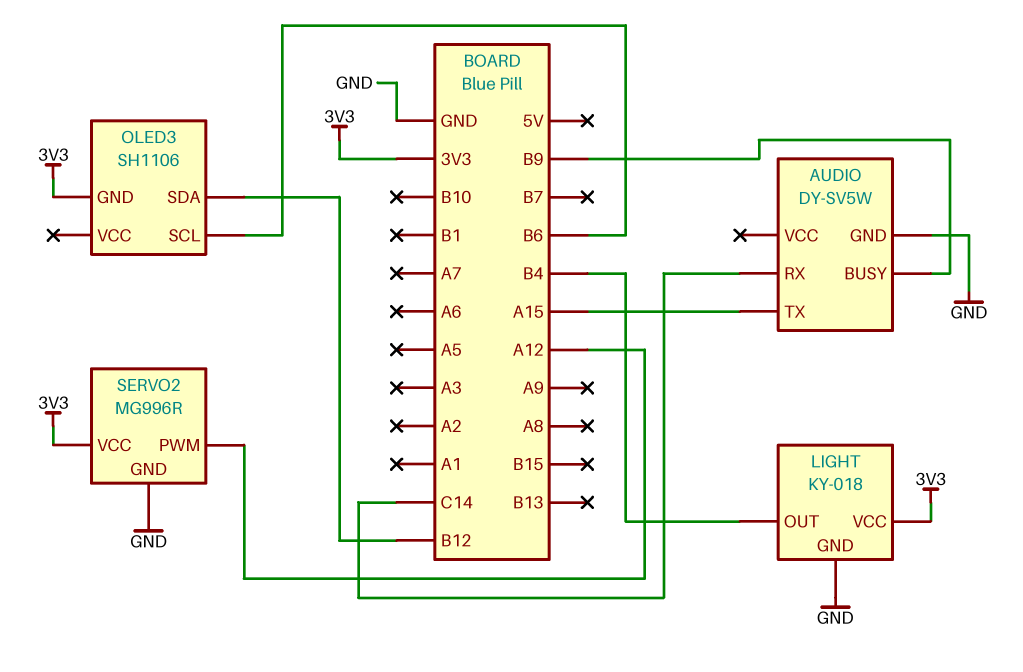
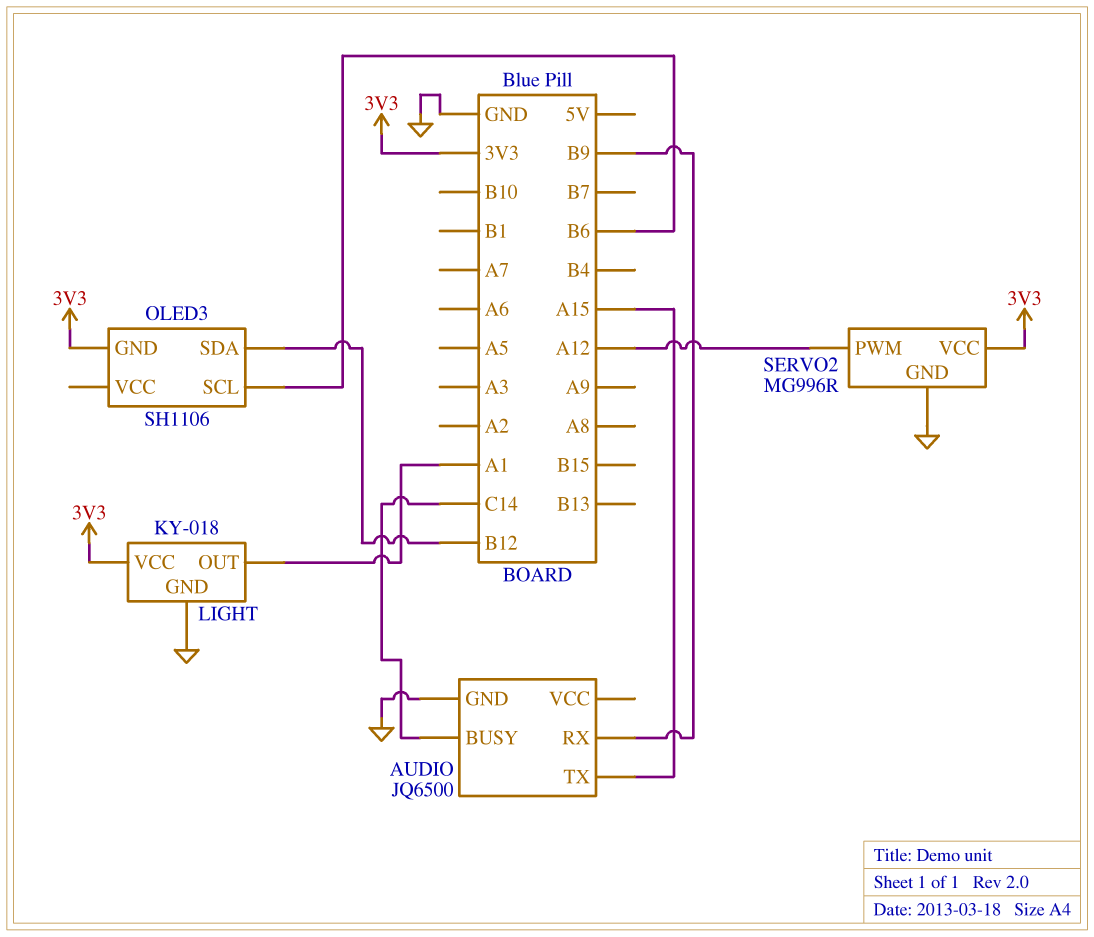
AUDIO: DY-SV5W -> JQ6500
AUDIO pin BUSY: B9 -> C14
AUDIO pin RX: C14 -> B9
LIGHT pin OUT: B4 -> A1

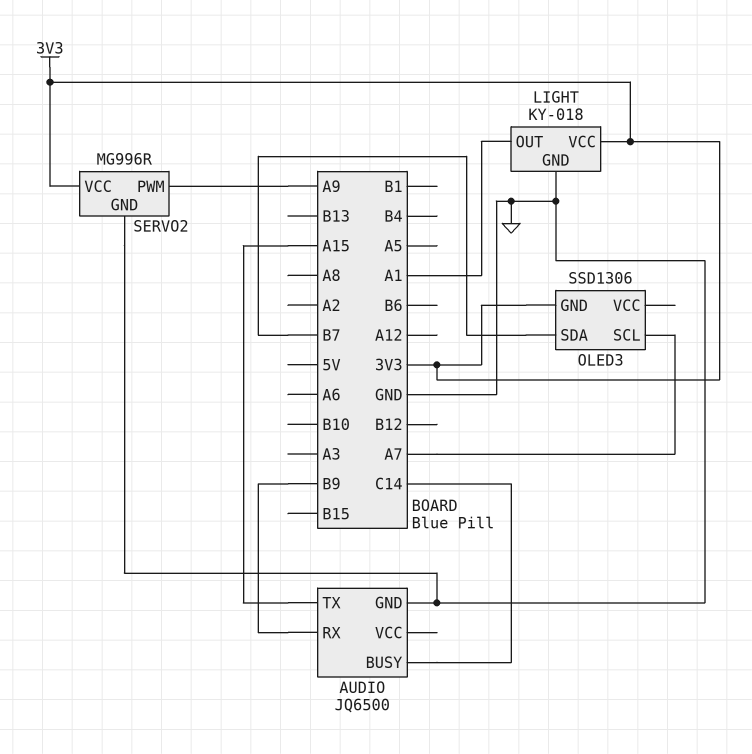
OLED3: SH1106 -> SSD1306
OLED3 pin SCL: B6 -> A7
OLED3 pin SDA: B12 -> B7
SERVO2 pin PWM: A12 -> A9

